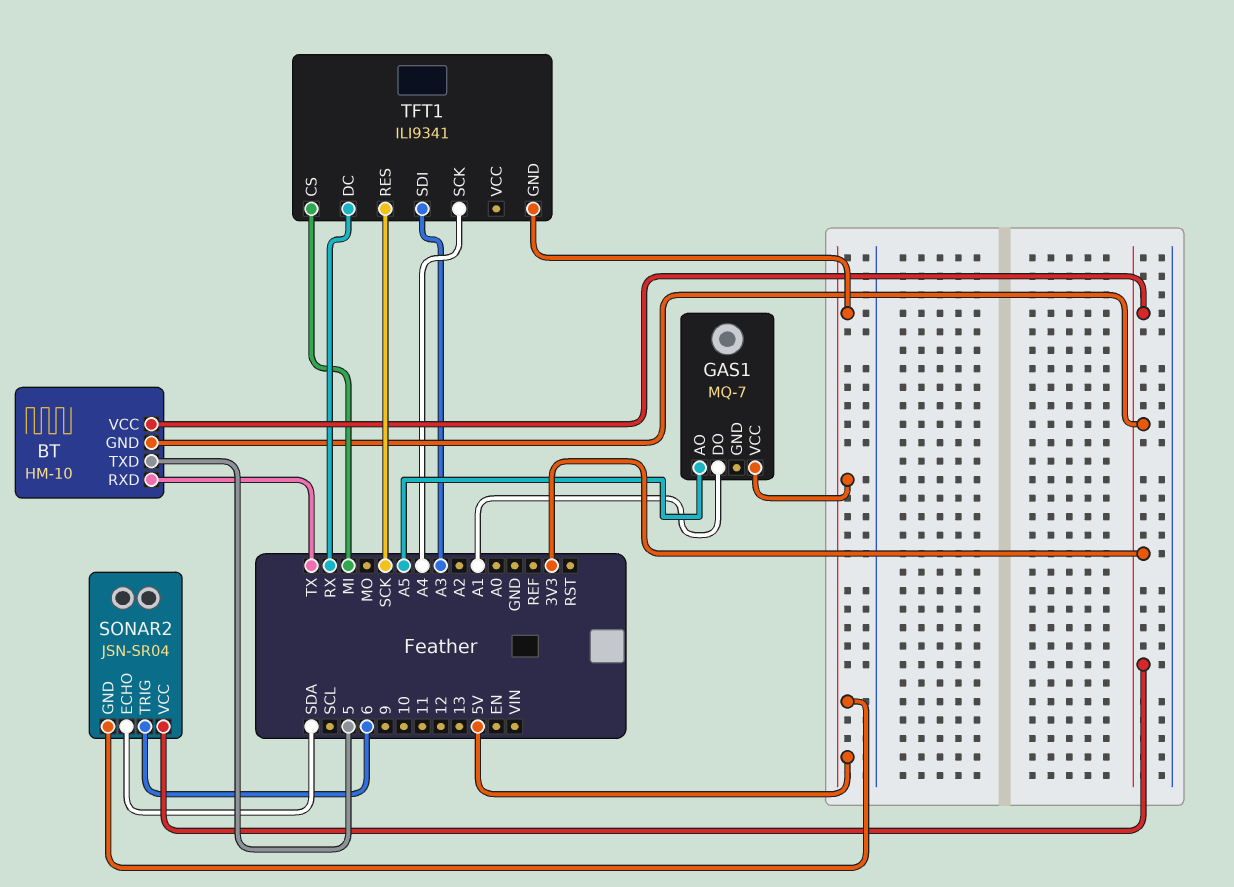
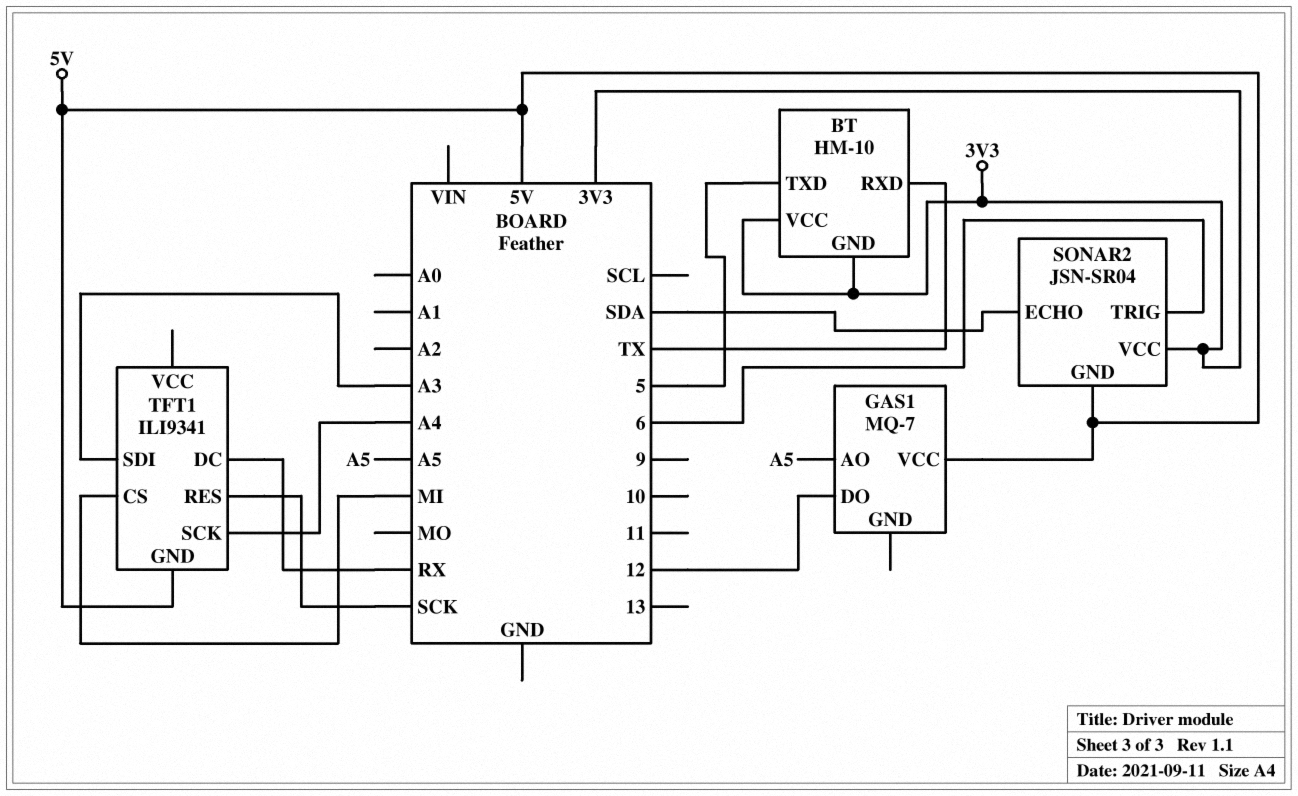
GAS1 pin DO: A1 -> 12

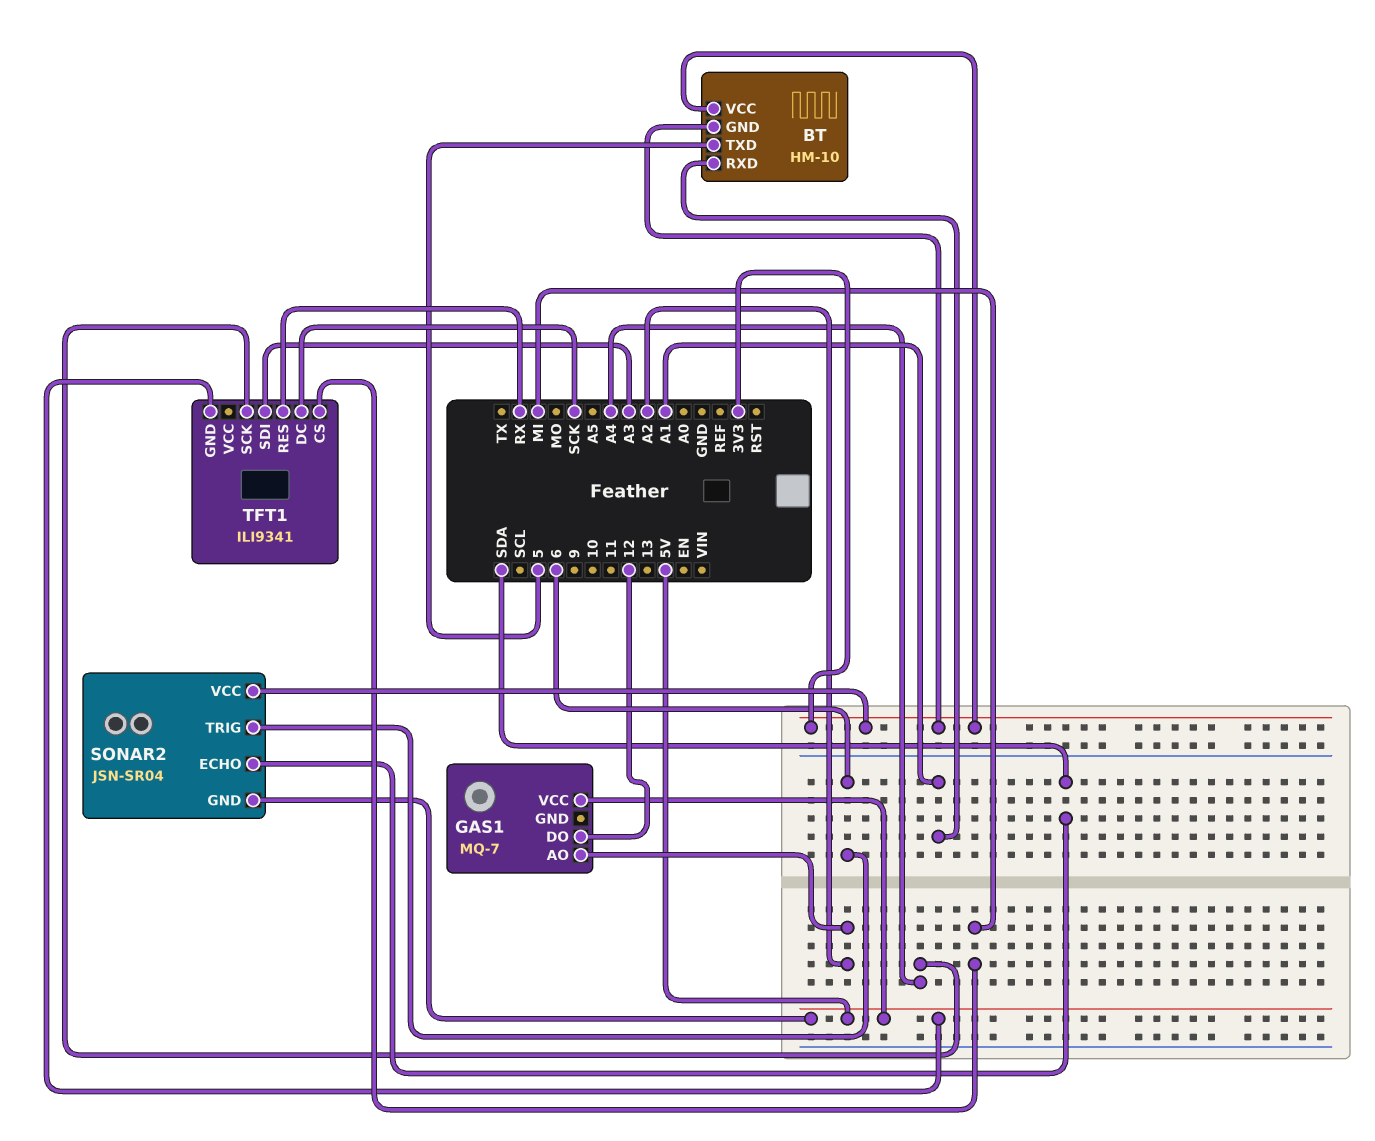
BT pin RXD: TX -> A1
GAS1 pin AO: A5 -> A2
TFT1 pin DC: RX -> SCK
TFT1 pin RES: SCK -> RX

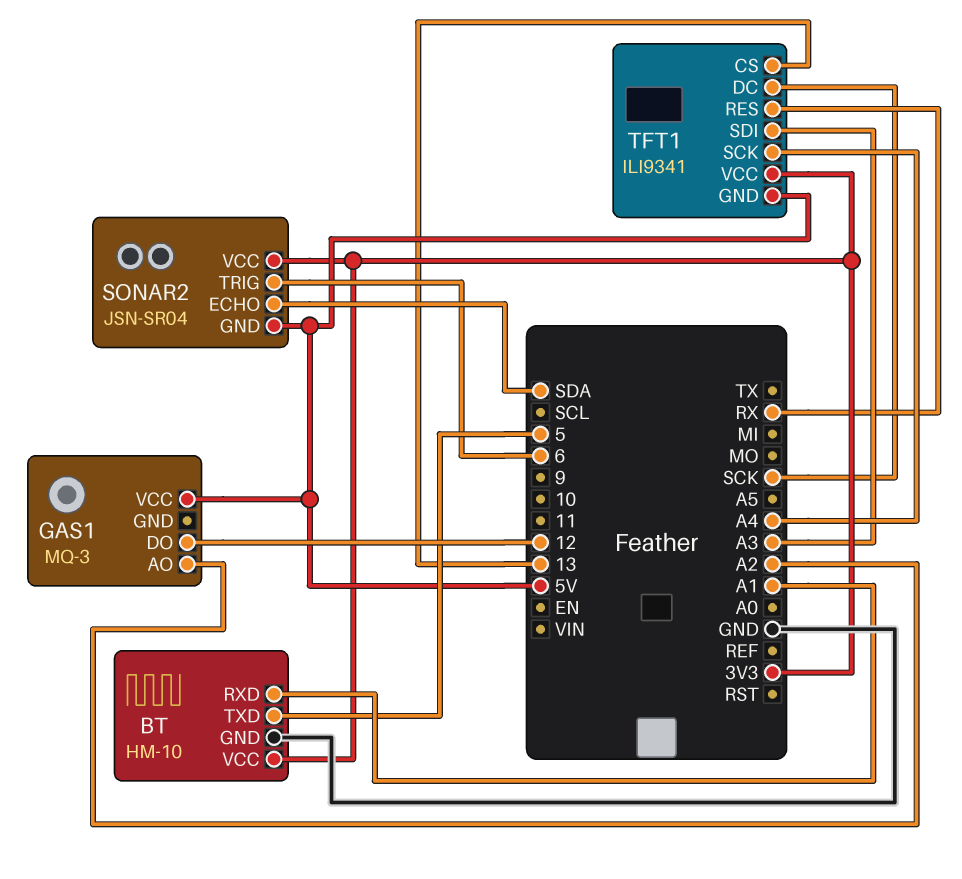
BT pin GND: 3V3 -> GND
GAS1: MQ-7 -> MQ-3
TFT1 pin CS: MI -> 13
TFT1 pin VCC: none -> 3V3

